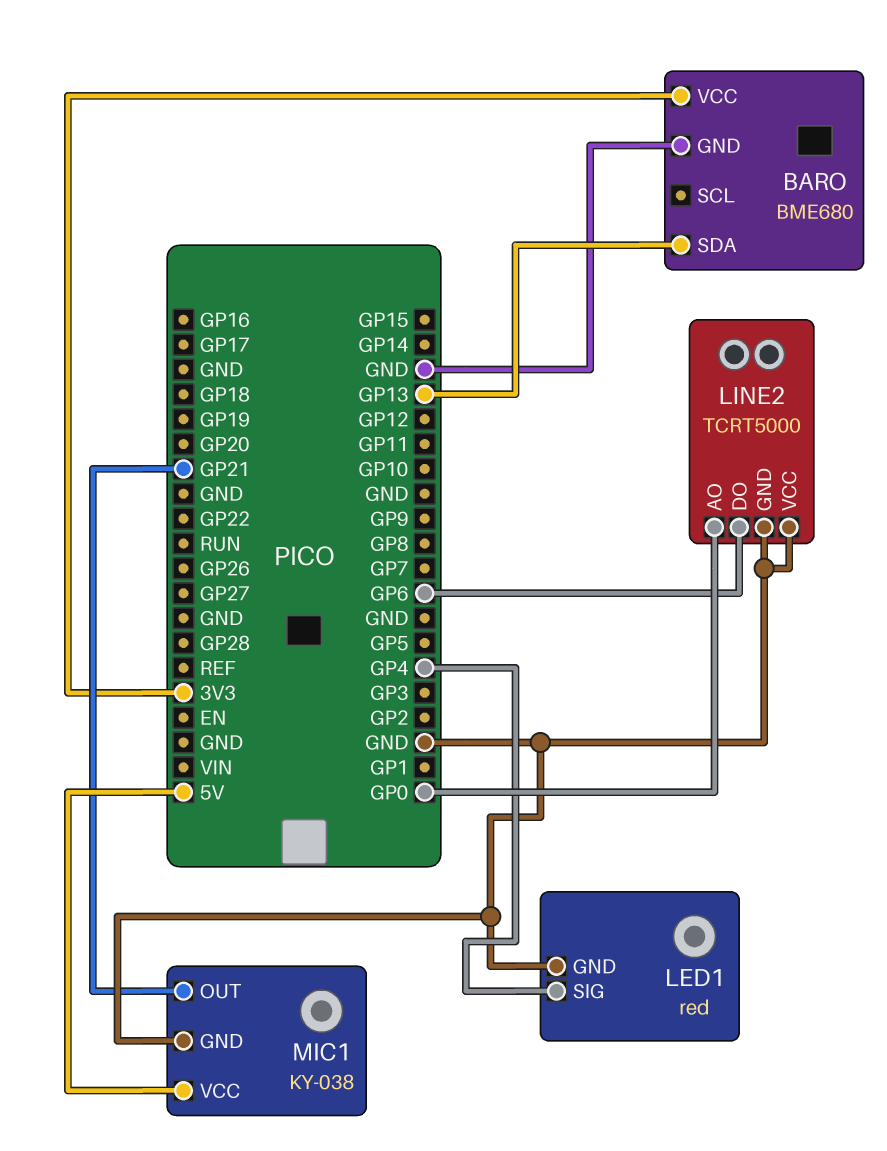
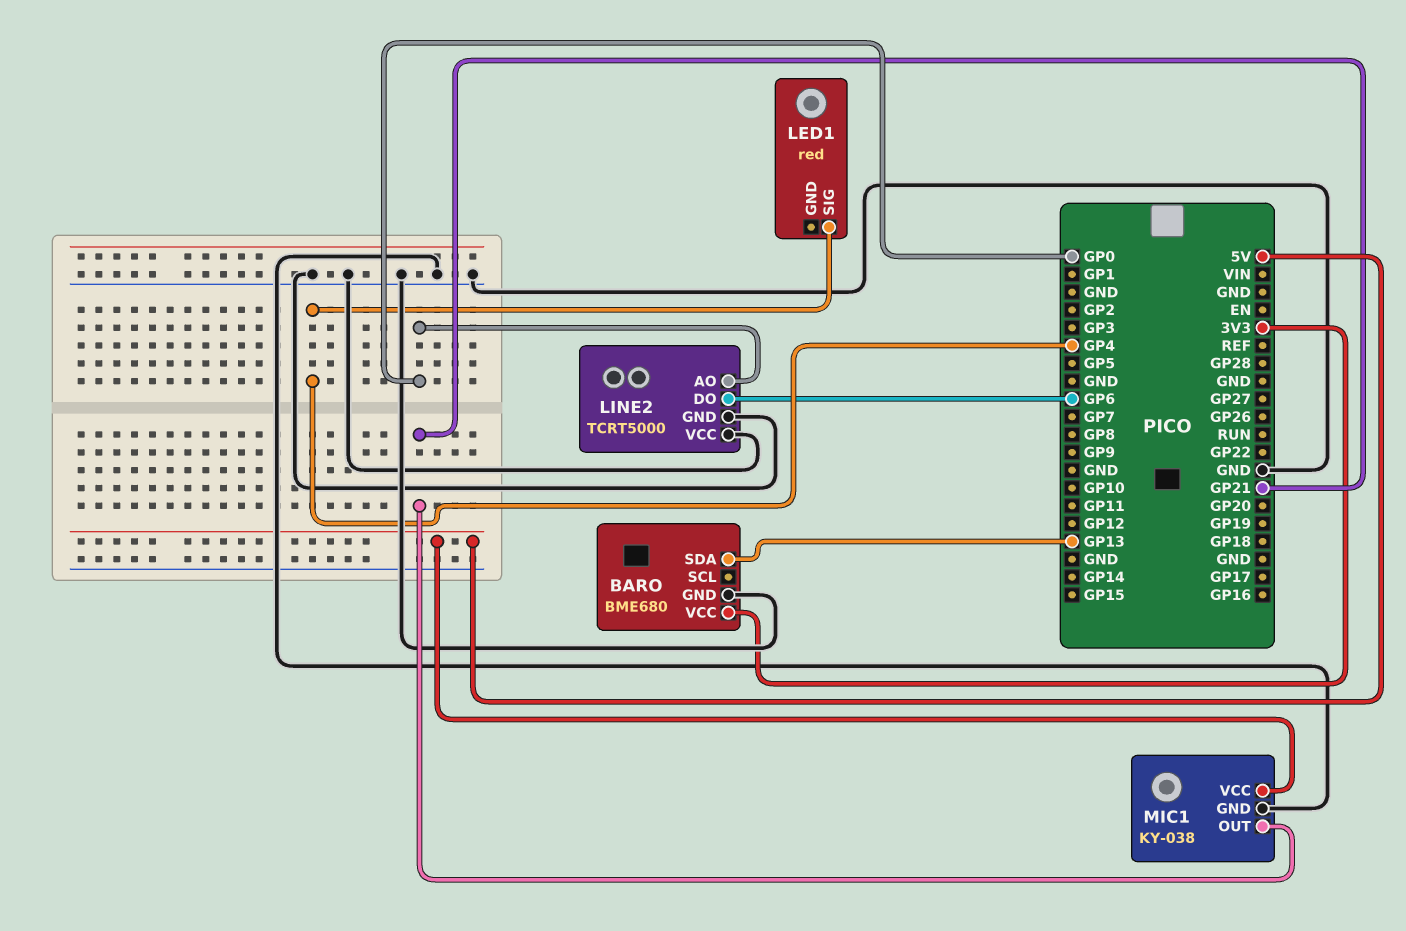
LED1 pin GND: GND -> none

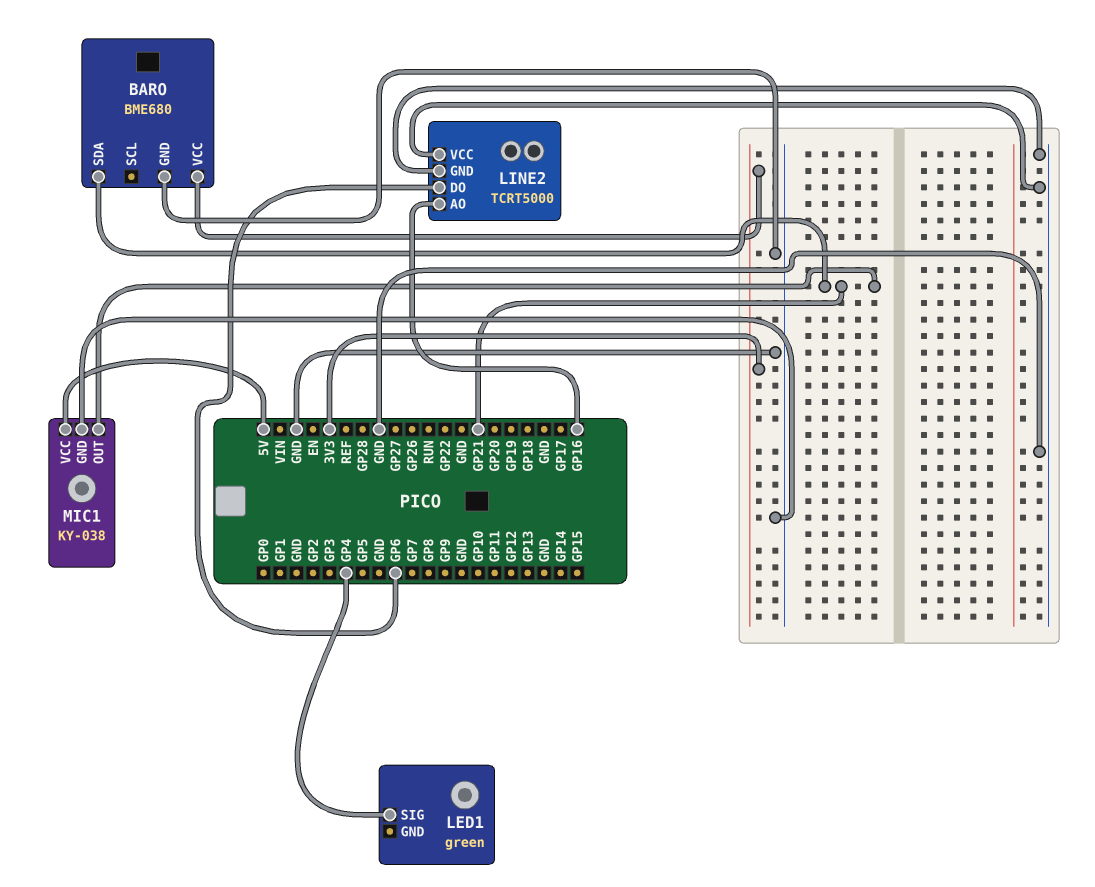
BARO pin SDA: GP13 -> GP21
LED1: red -> green
LINE2 pin AO: GP0 -> GP16

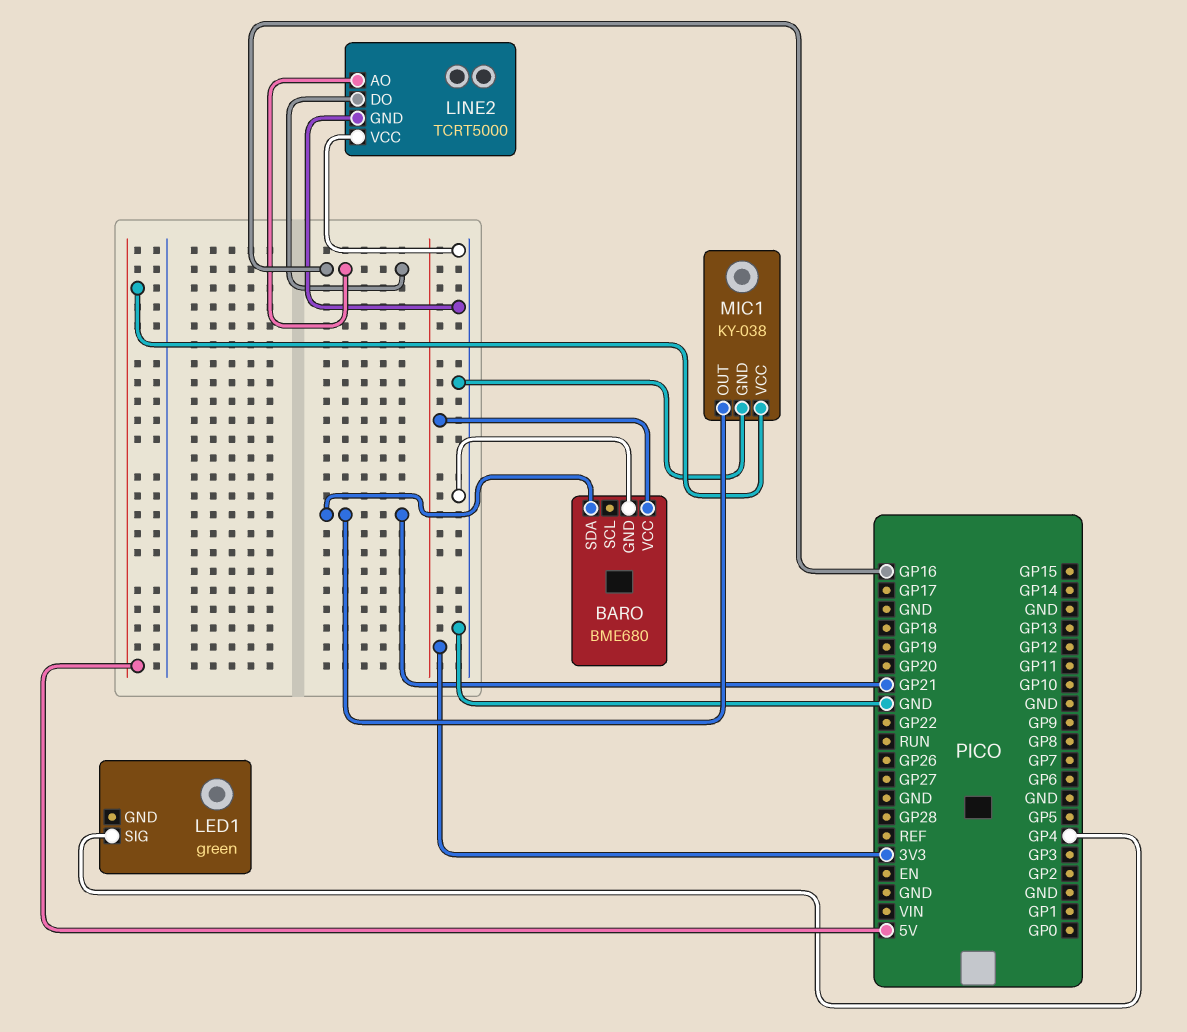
LINE2 pin DO: GP6 -> GP16

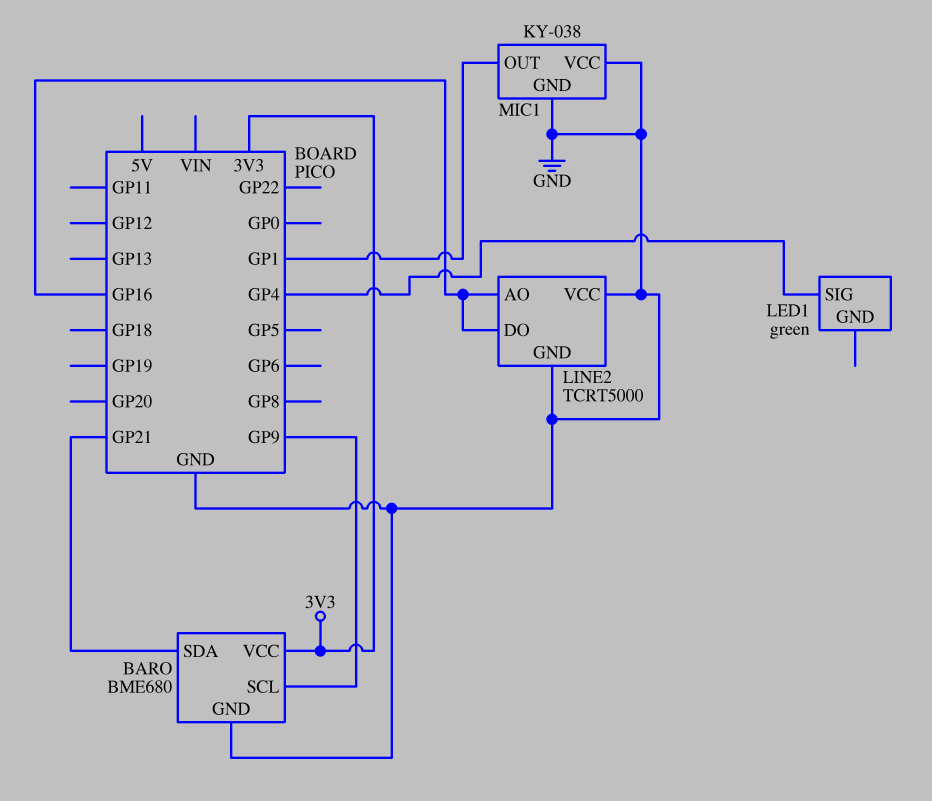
BARO pin SCL: none -> GP9
MIC1 pin OUT: GP21 -> GP1
MIC1 pin VCC: 5V -> GND

